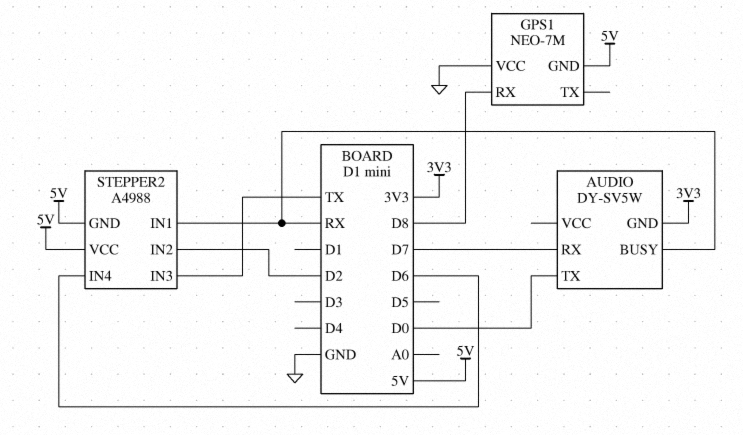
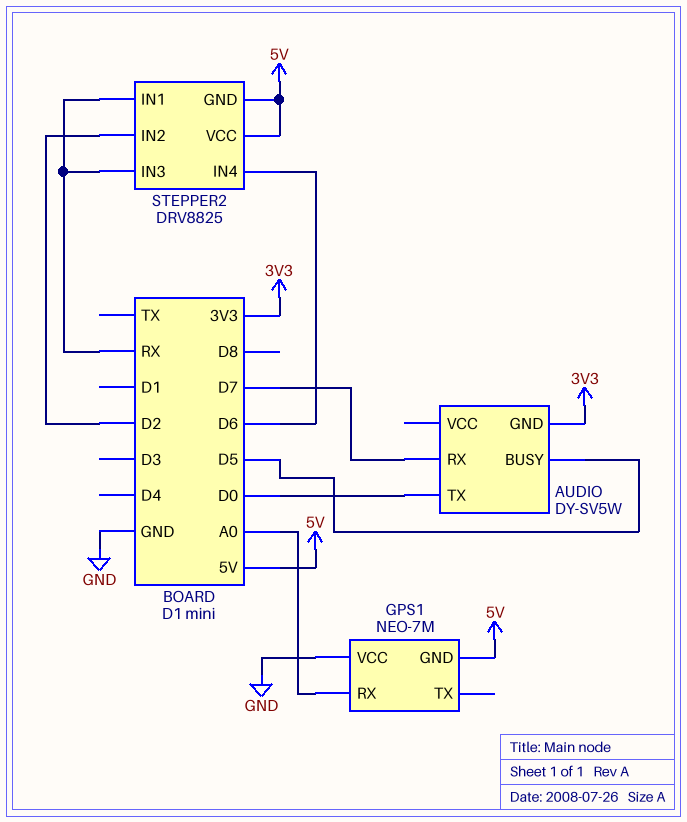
AUDIO pin BUSY: RX -> D5
GPS1 pin RX: D8 -> A0
STEPPER2: A4988 -> DRV8825
STEPPER2 pin IN3: TX -> RX

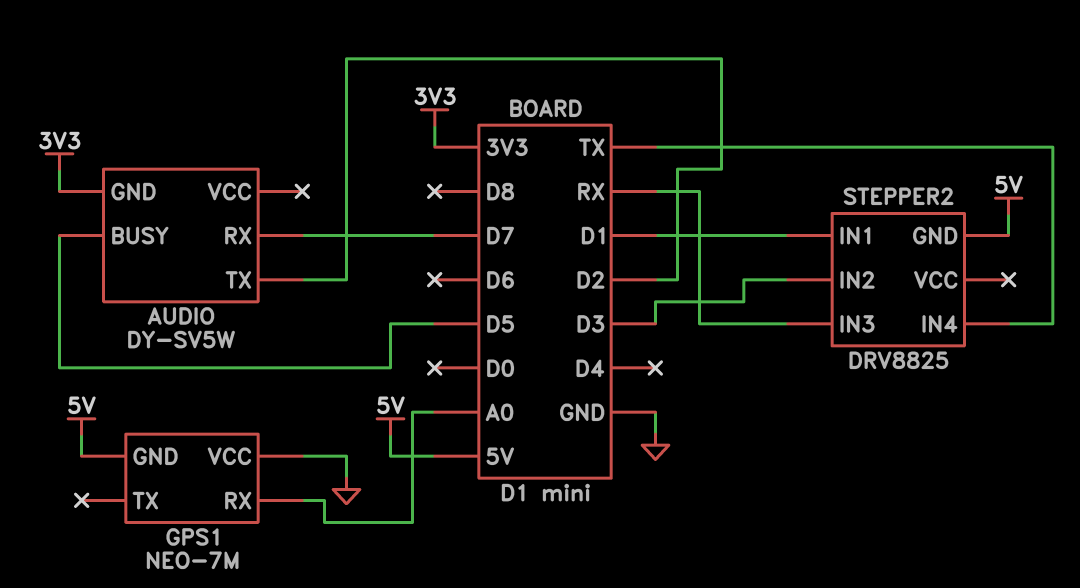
AUDIO pin TX: D0 -> D2
STEPPER2 pin IN1: RX -> D1
STEPPER2 pin IN2: D2 -> D3
STEPPER2 pin IN4: D6 -> TX
STEPPER2 pin VCC: 5V -> none

